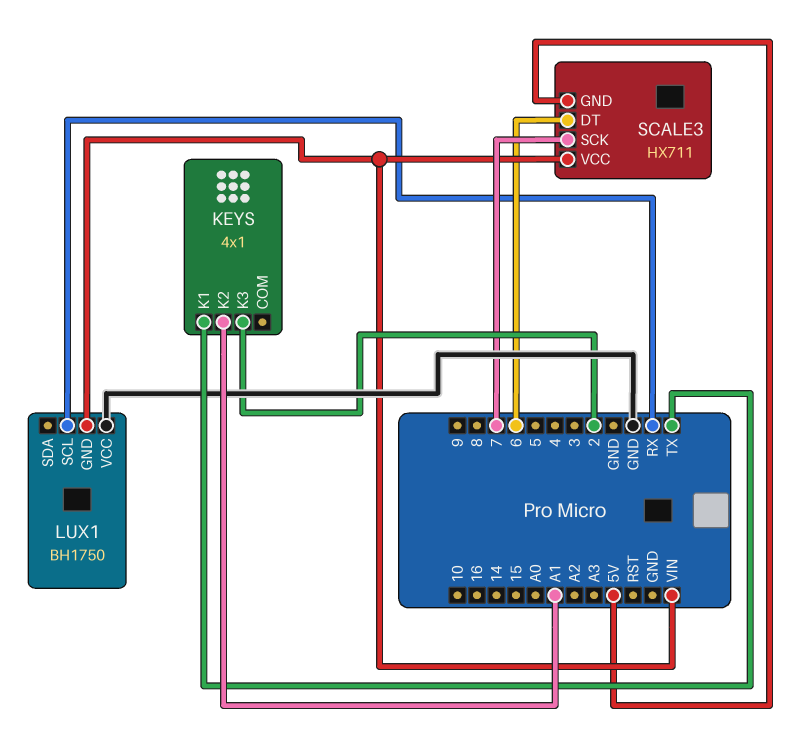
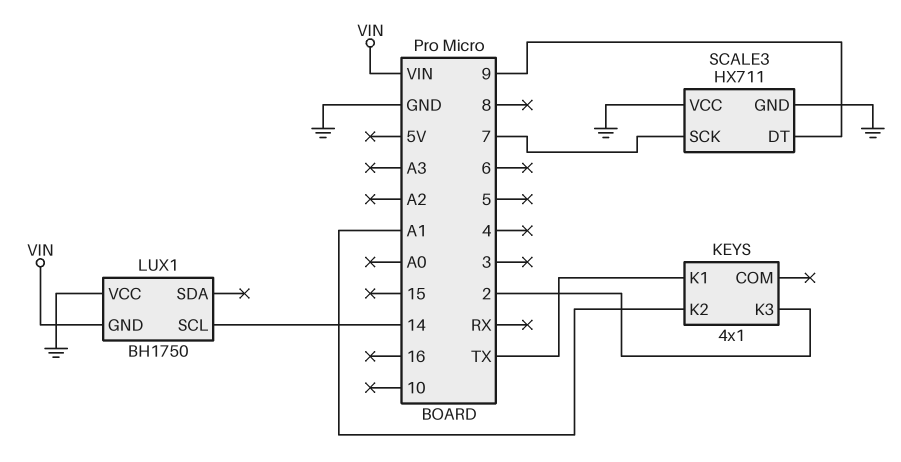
LUX1 pin SCL: RX -> 14
SCALE3 pin DT: 6 -> 9
SCALE3 pin GND: 5V -> GND
SCALE3 pin VCC: VIN -> GND

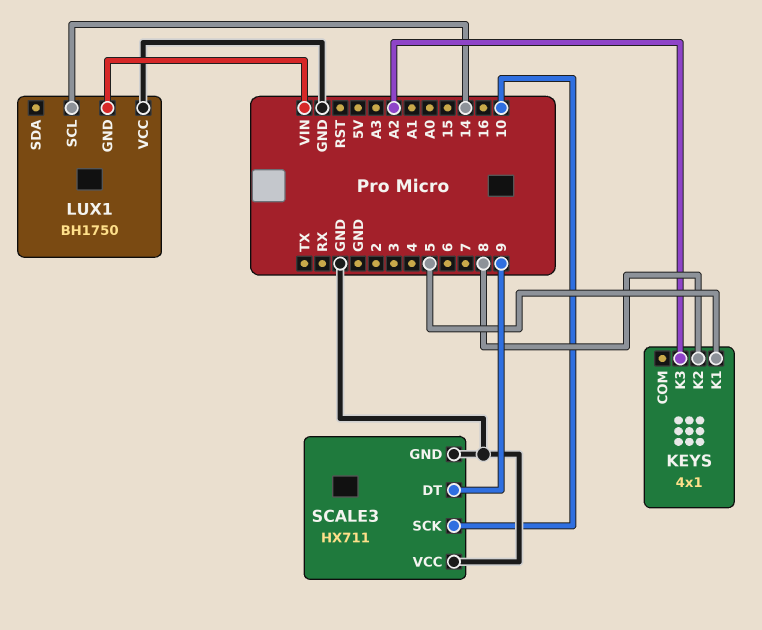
KEYS pin K1: TX -> 5
KEYS pin K2: A1 -> 8
KEYS pin K3: 2 -> A2
SCALE3 pin SCK: 7 -> 10

